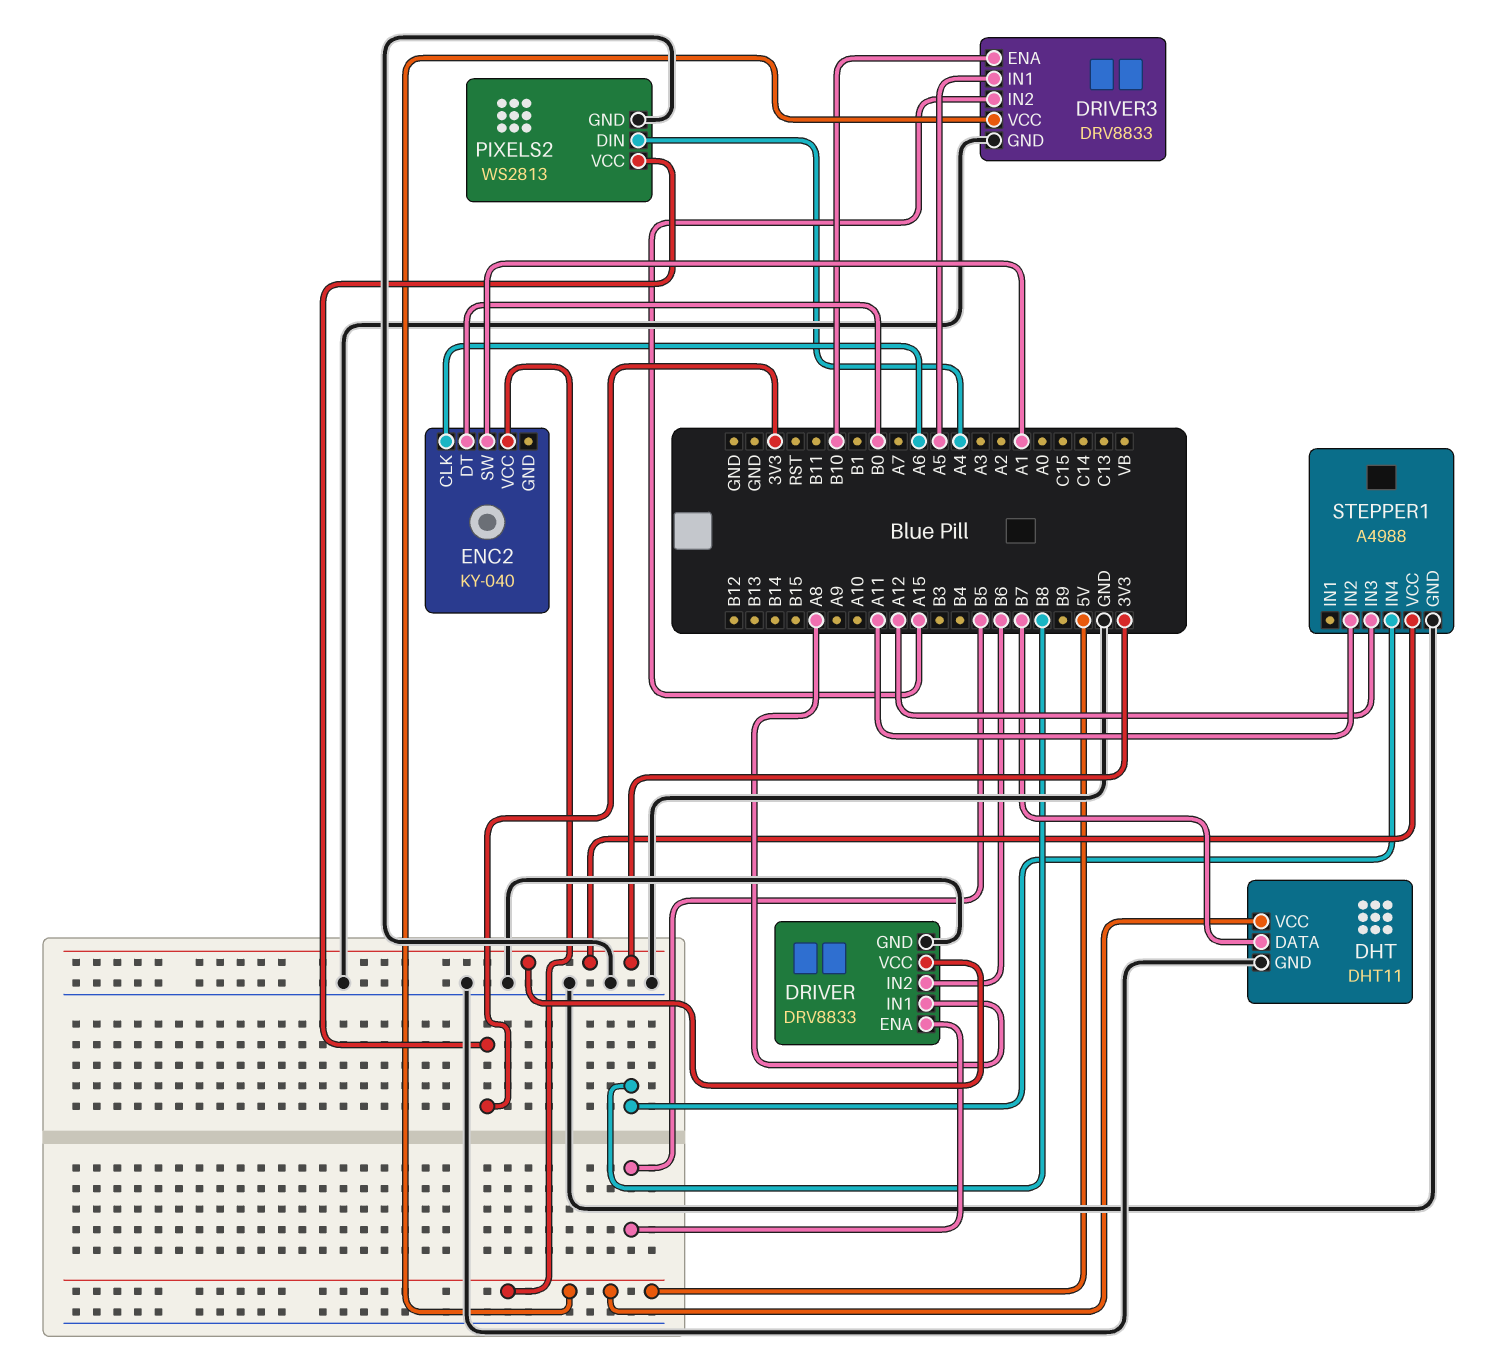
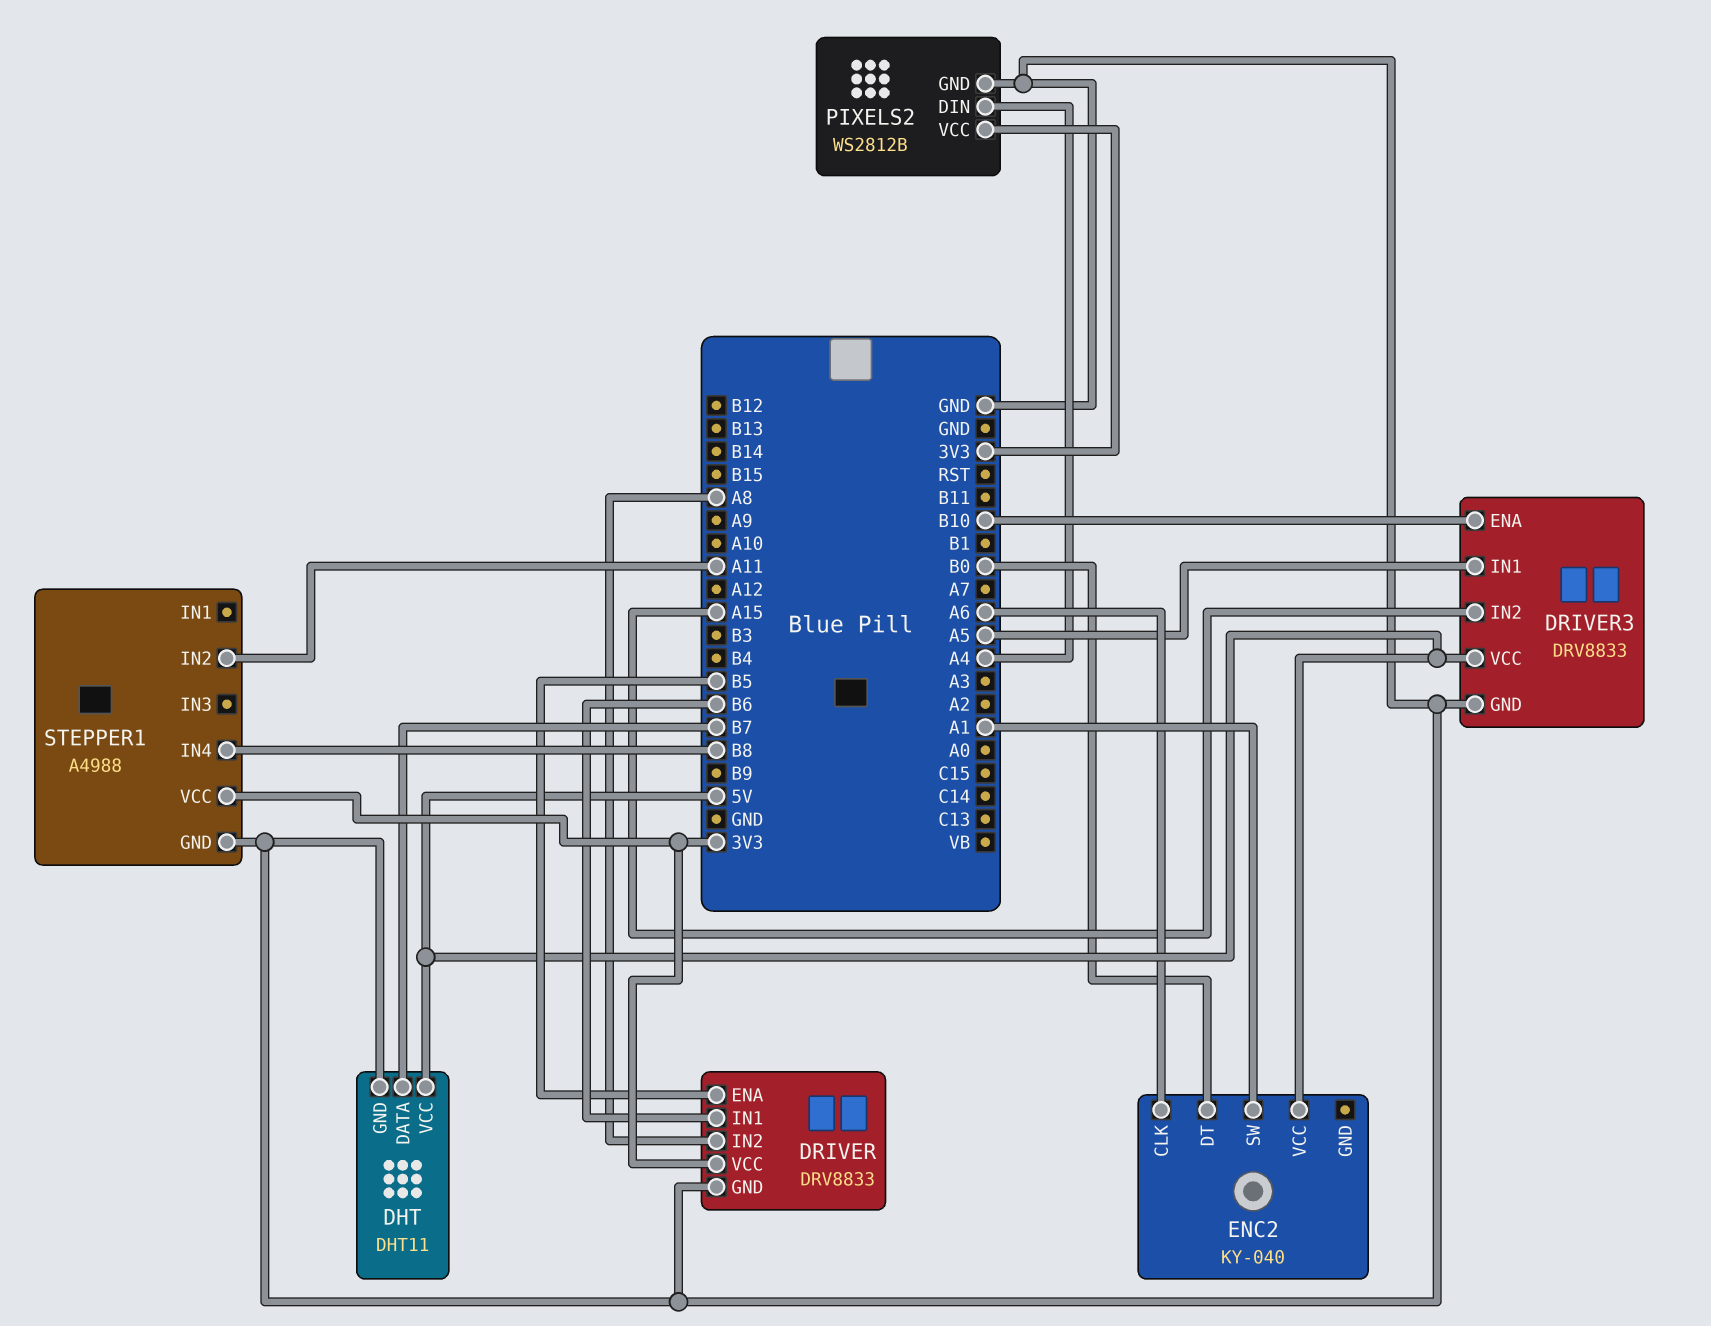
DRIVER pin IN1: A8 -> B6
DRIVER pin IN2: B6 -> A8
PIXELS2: WS2813 -> WS2812B
STEPPER1 pin IN3: A12 -> none

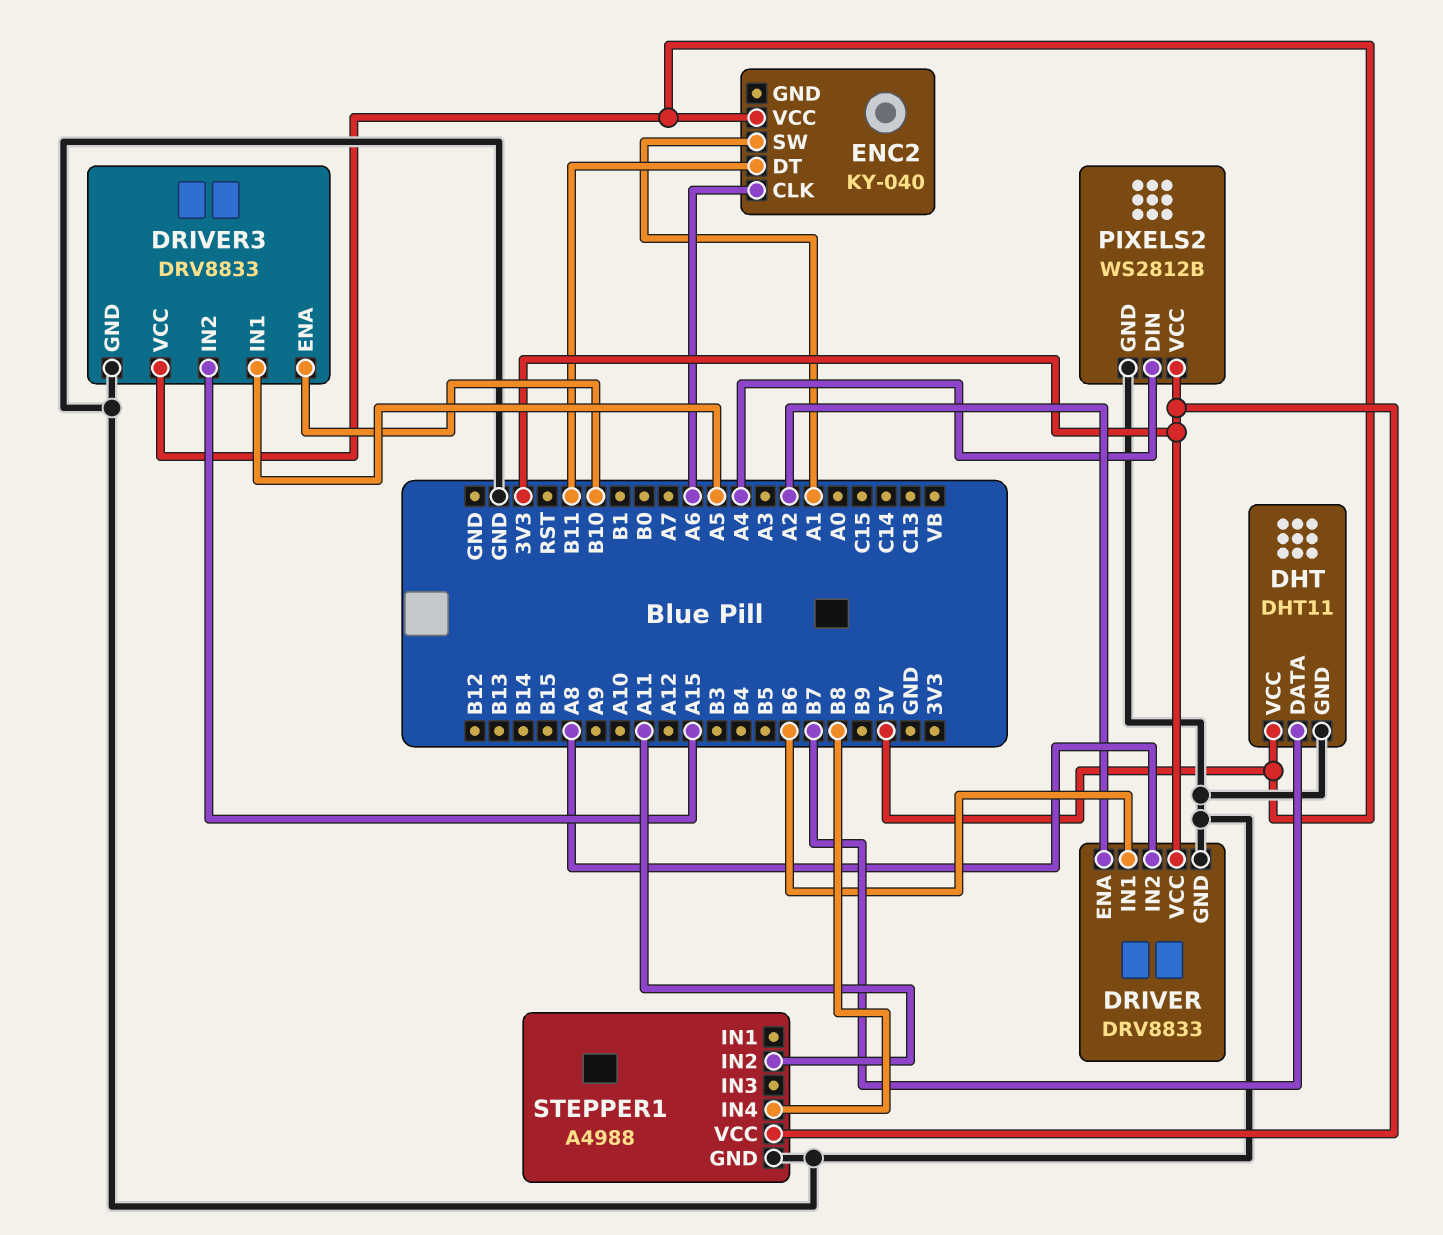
DRIVER pin ENA: B5 -> A2
ENC2 pin DT: B0 -> B11

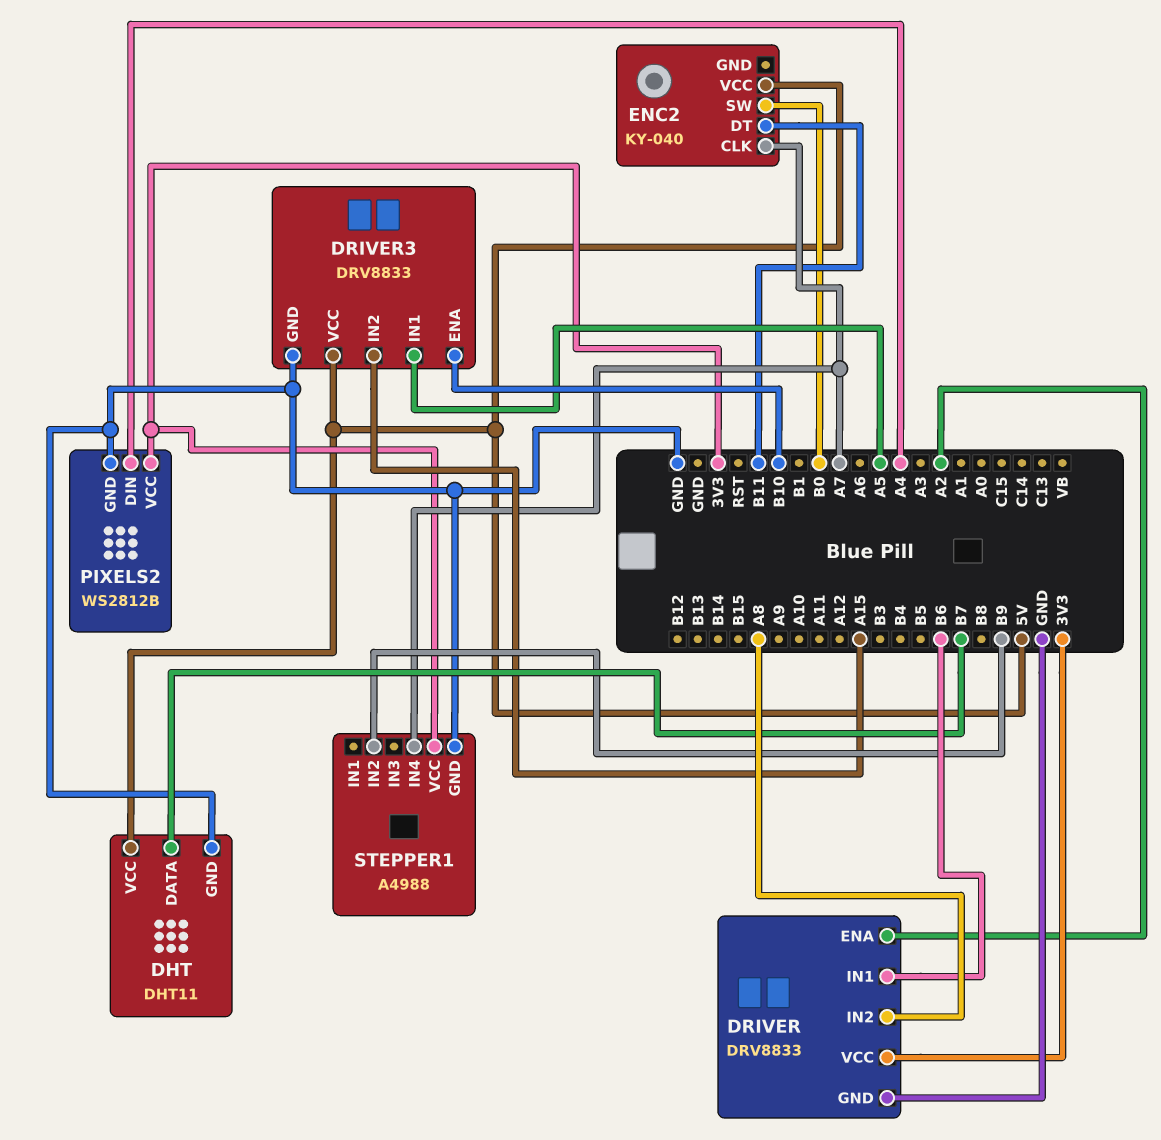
ENC2 pin CLK: A6 -> A7
ENC2 pin SW: A1 -> B0
STEPPER1 pin IN2: A11 -> B9
STEPPER1 pin IN4: B8 -> A7

